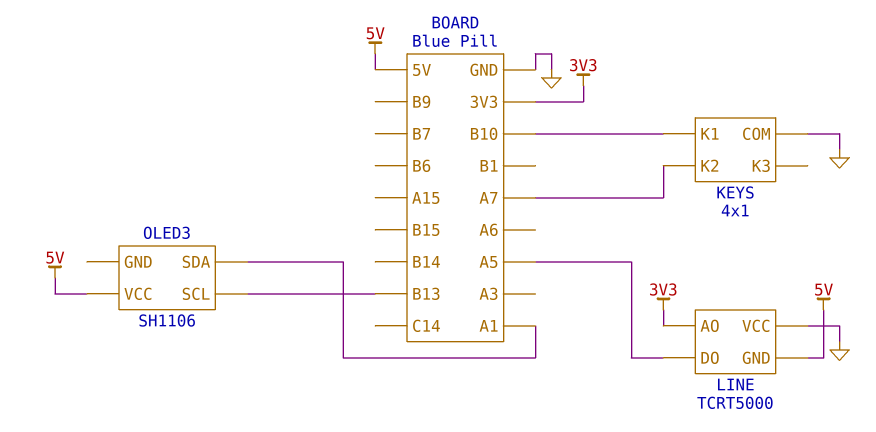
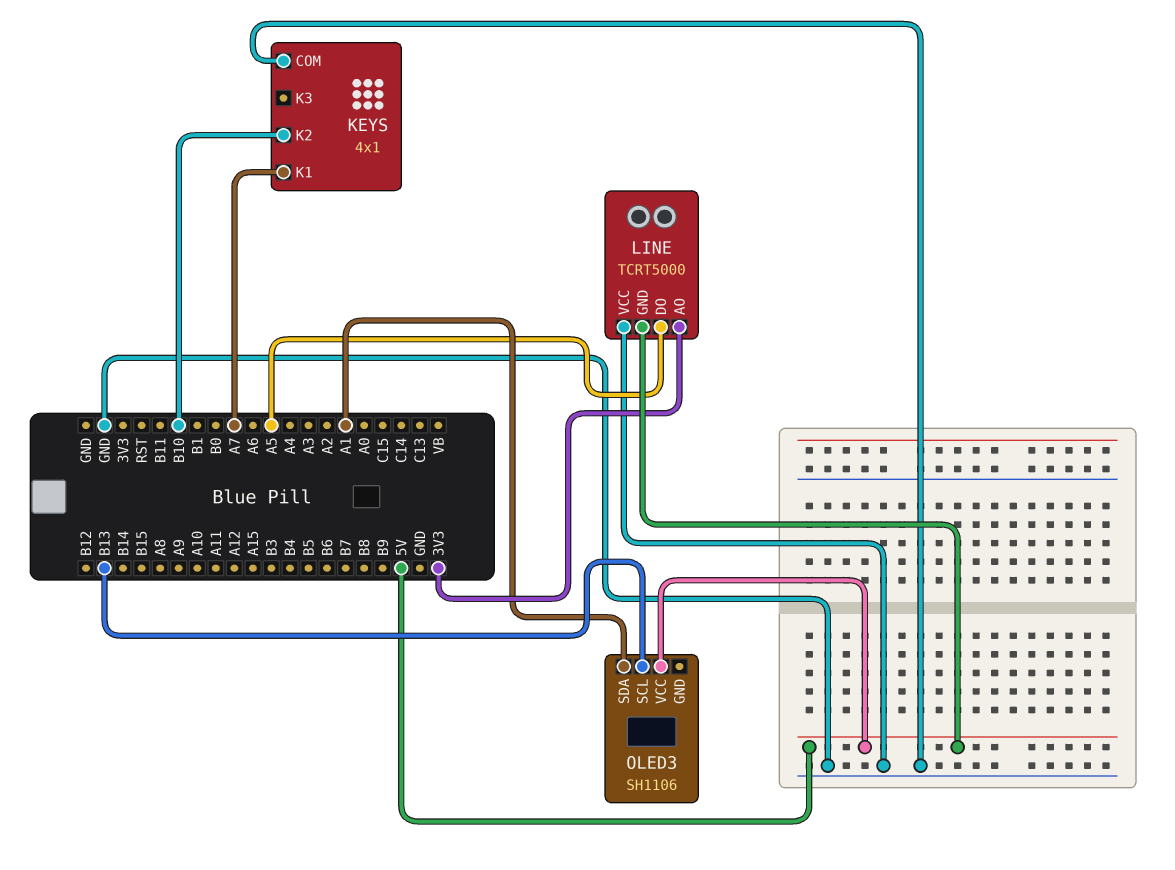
KEYS pin K1: B10 -> A7
KEYS pin K2: A7 -> B10

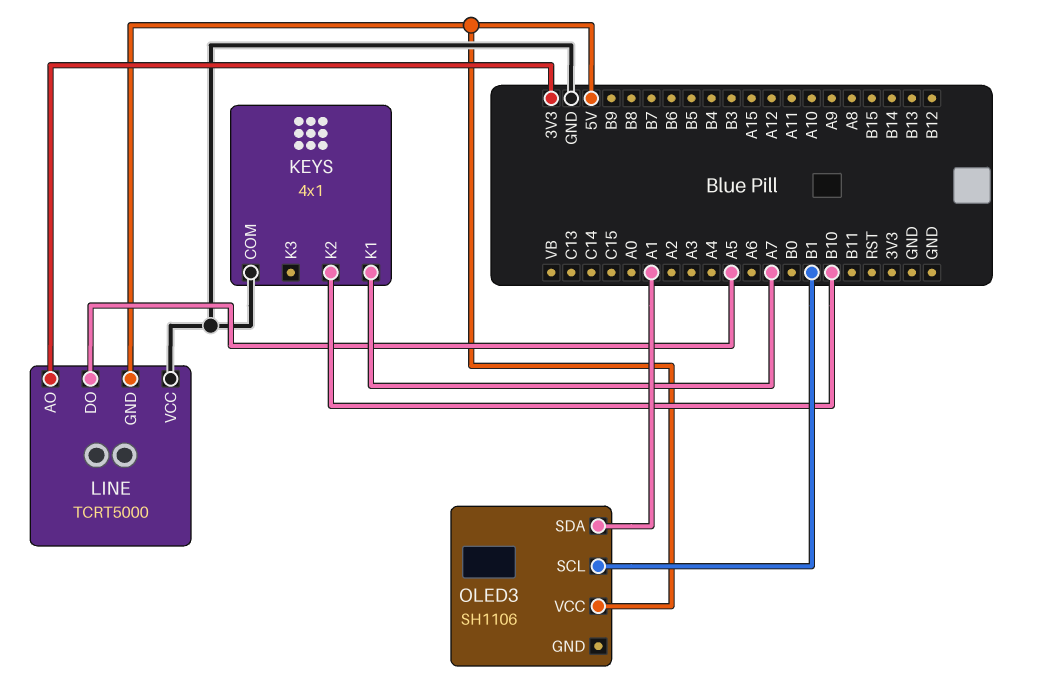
OLED3 pin SCL: B13 -> B1

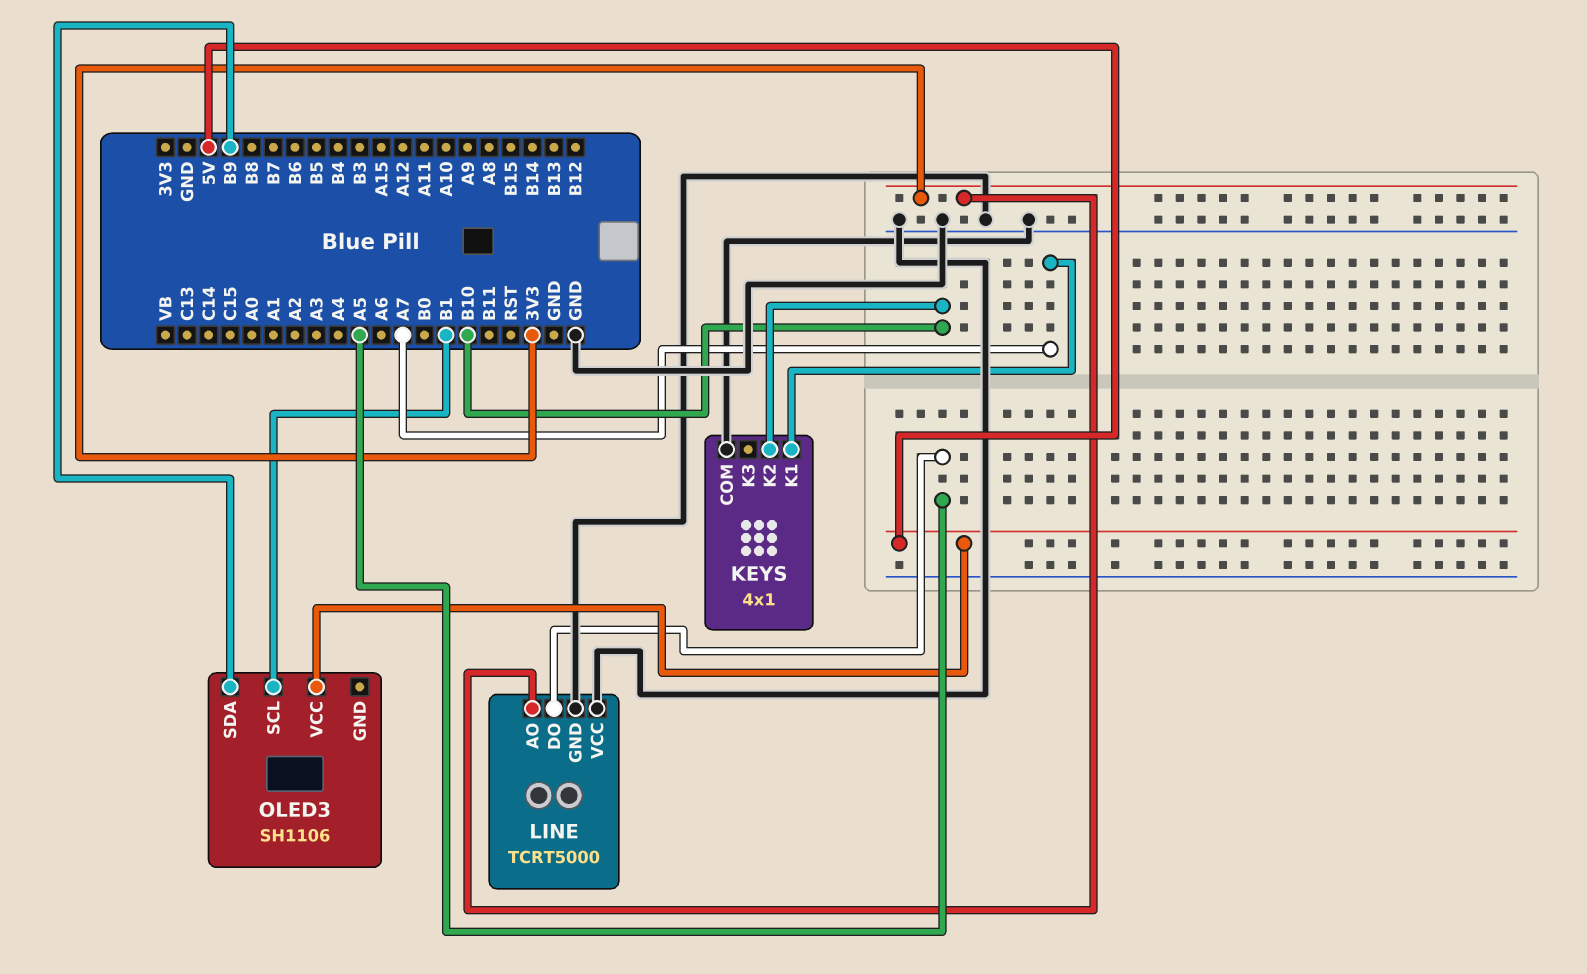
LINE pin GND: 5V -> GND
OLED3 pin SDA: A1 -> B9

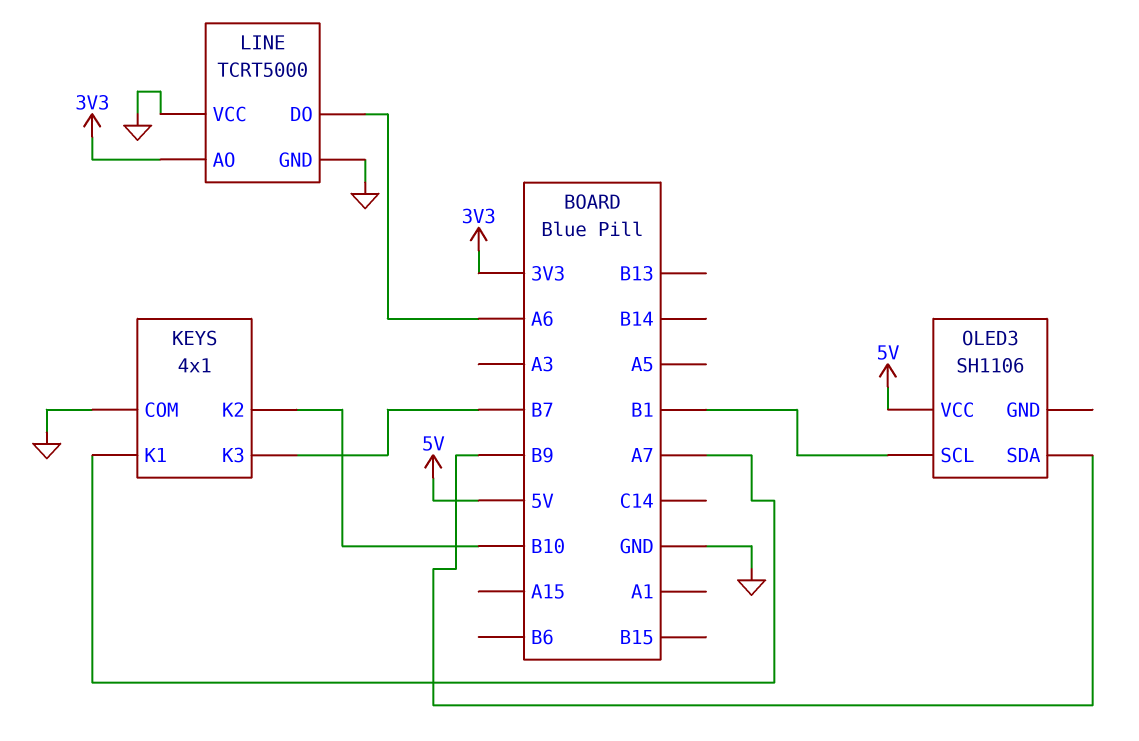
KEYS pin K3: none -> B7
LINE pin DO: A5 -> A6

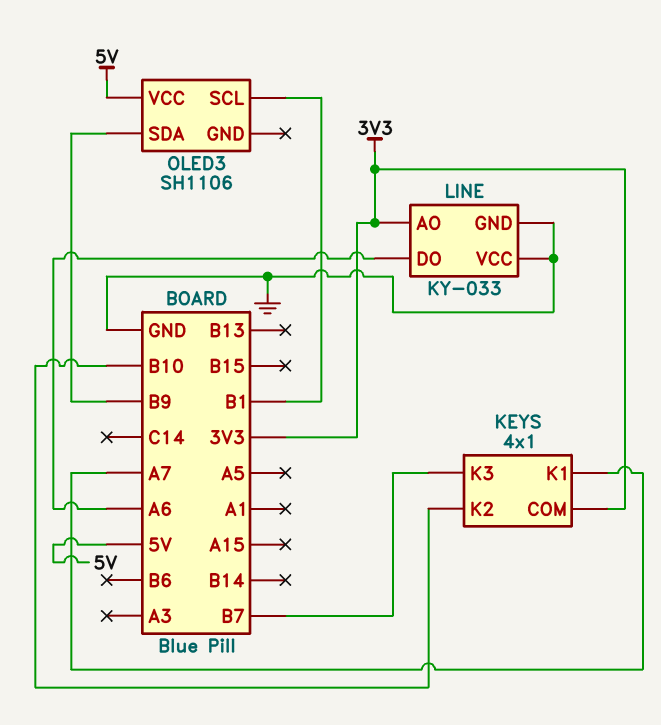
KEYS pin COM: GND -> 3V3
LINE: TCRT5000 -> KY-033

